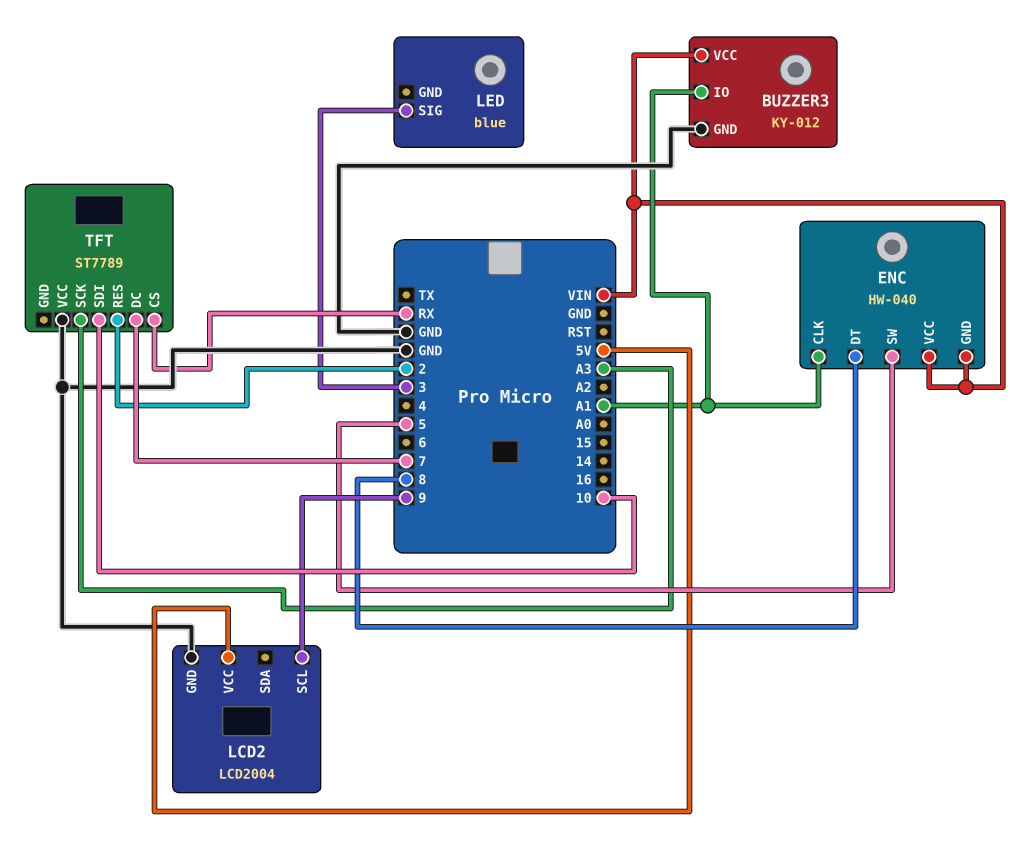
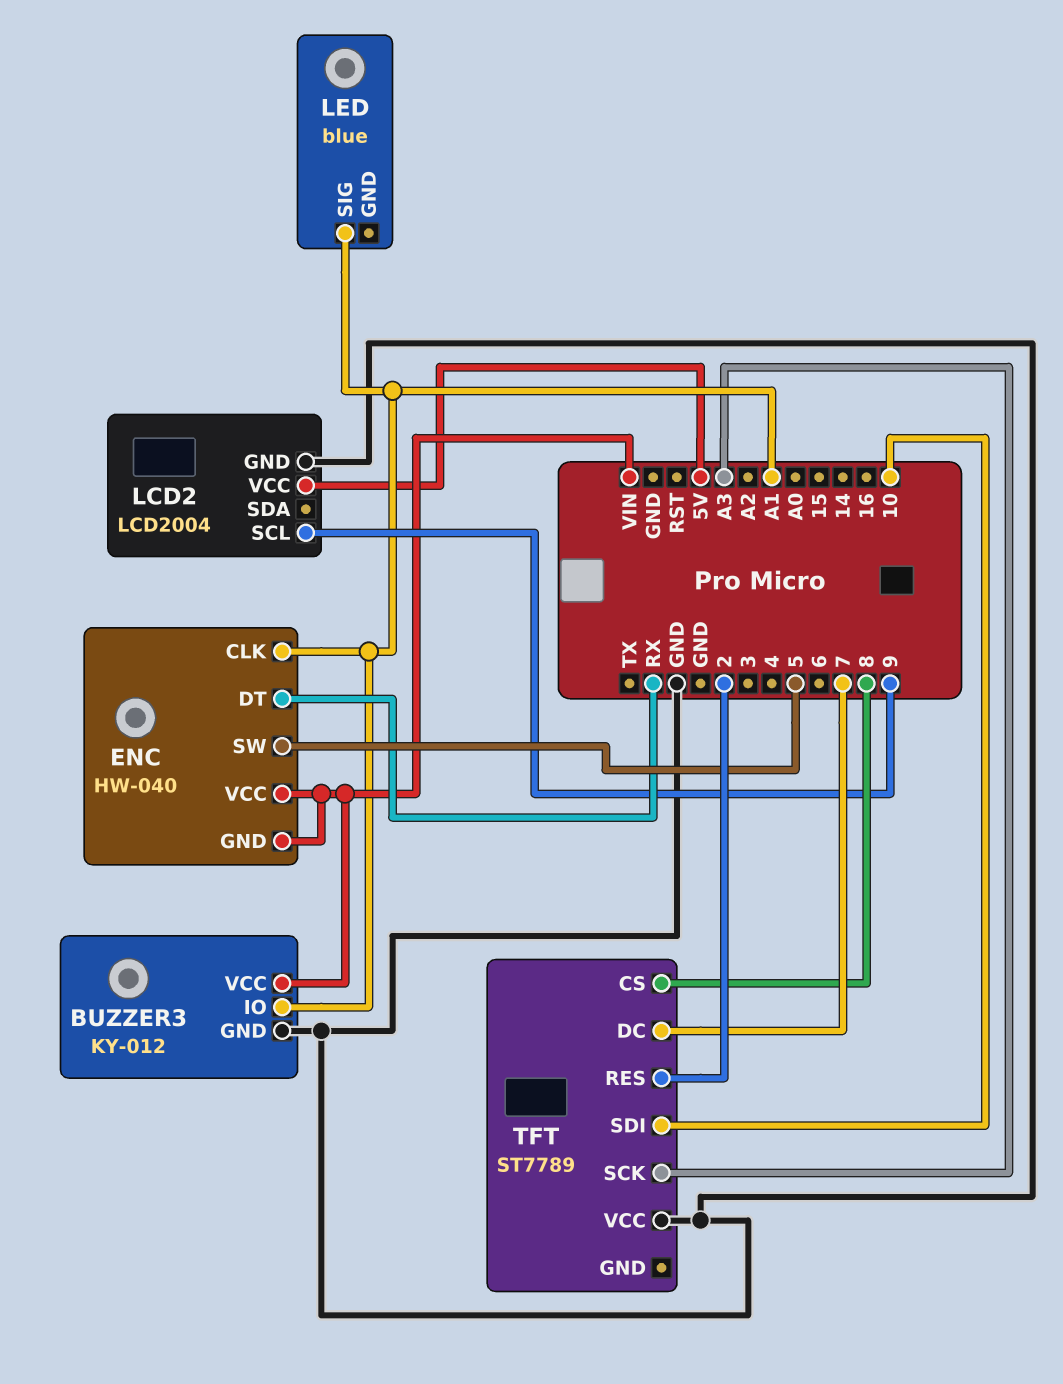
ENC pin DT: 8 -> RX
LED pin SIG: 3 -> A1
TFT pin CS: RX -> 8

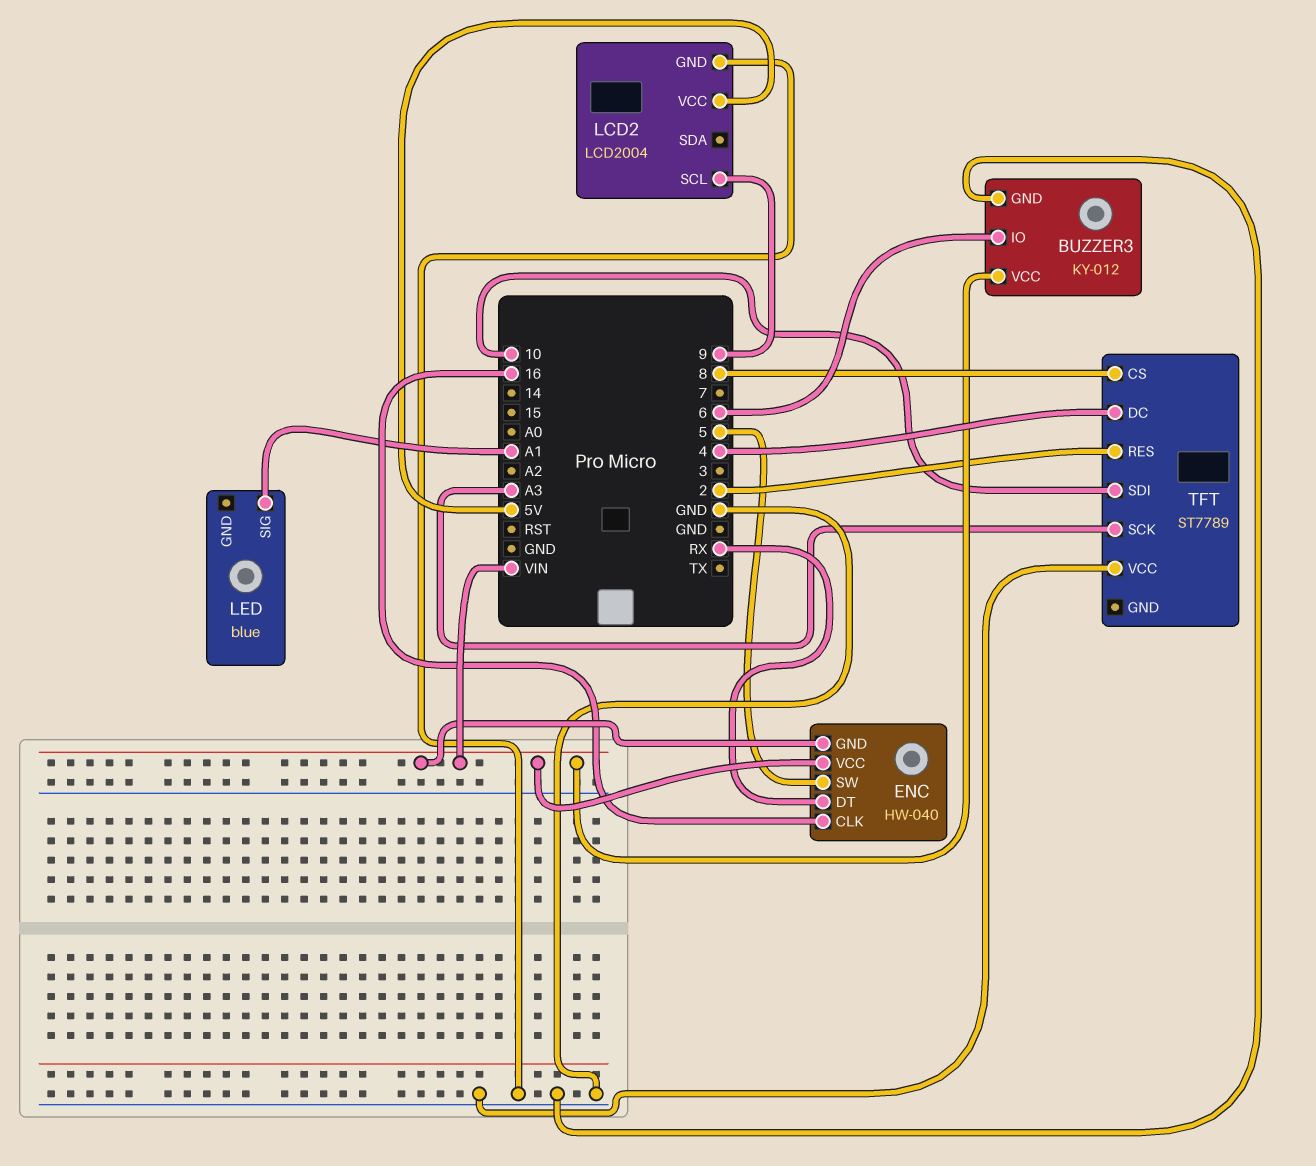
BUZZER3 pin IO: A1 -> 6
ENC pin CLK: A1 -> 16
TFT pin DC: 7 -> 4

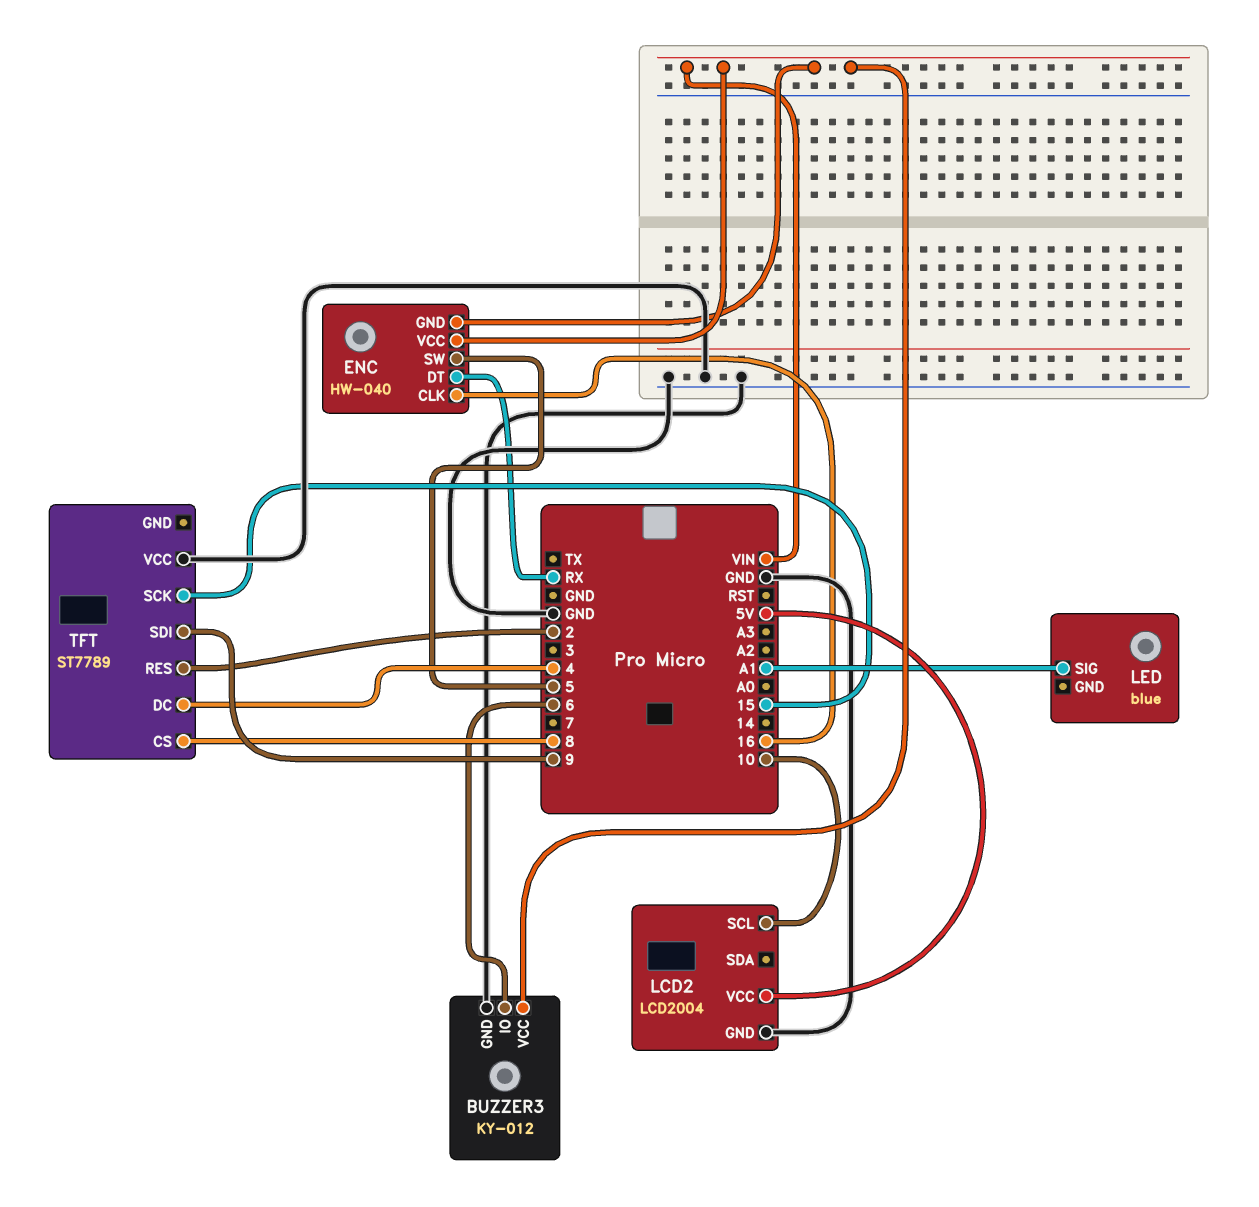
LCD2 pin SCL: 9 -> 10
TFT pin SCK: A3 -> 15
TFT pin SDI: 10 -> 9

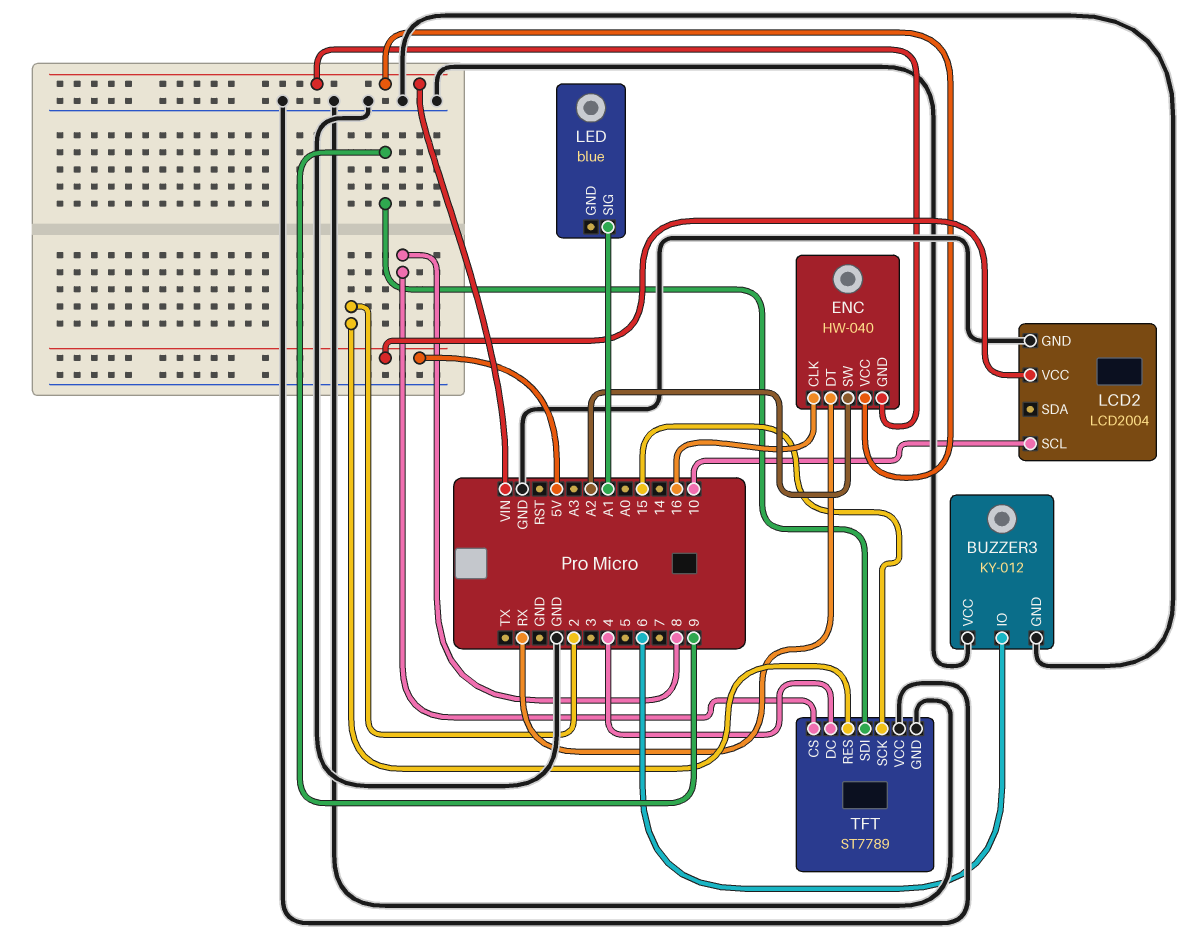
BUZZER3 pin VCC: VIN -> GND
ENC pin SW: 5 -> A2
TFT pin GND: none -> GND

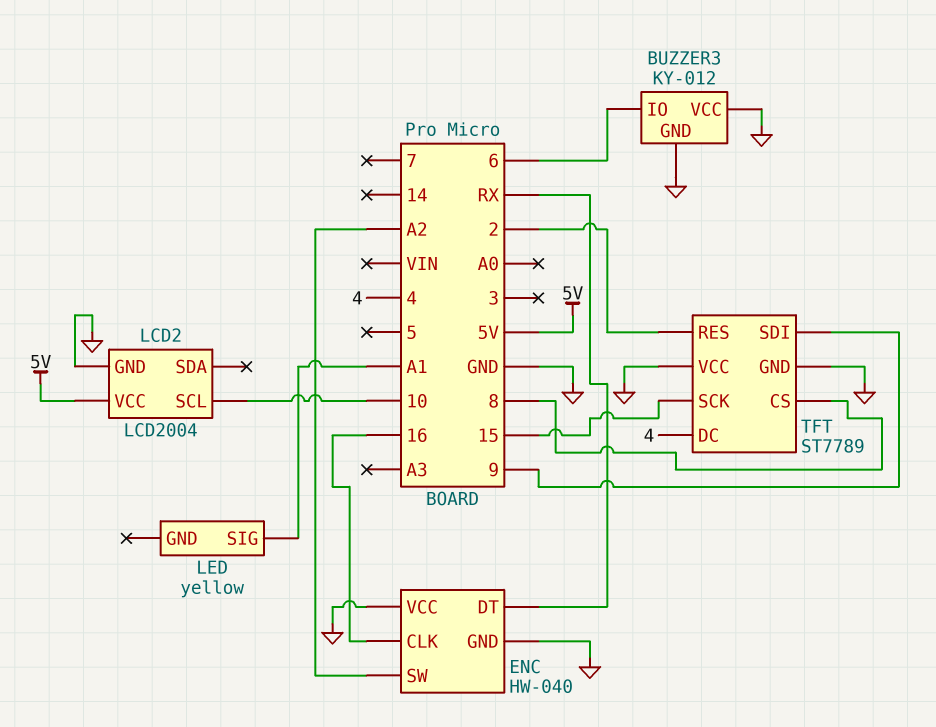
ENC pin GND: VIN -> GND
ENC pin VCC: VIN -> GND
LED: blue -> yellow

